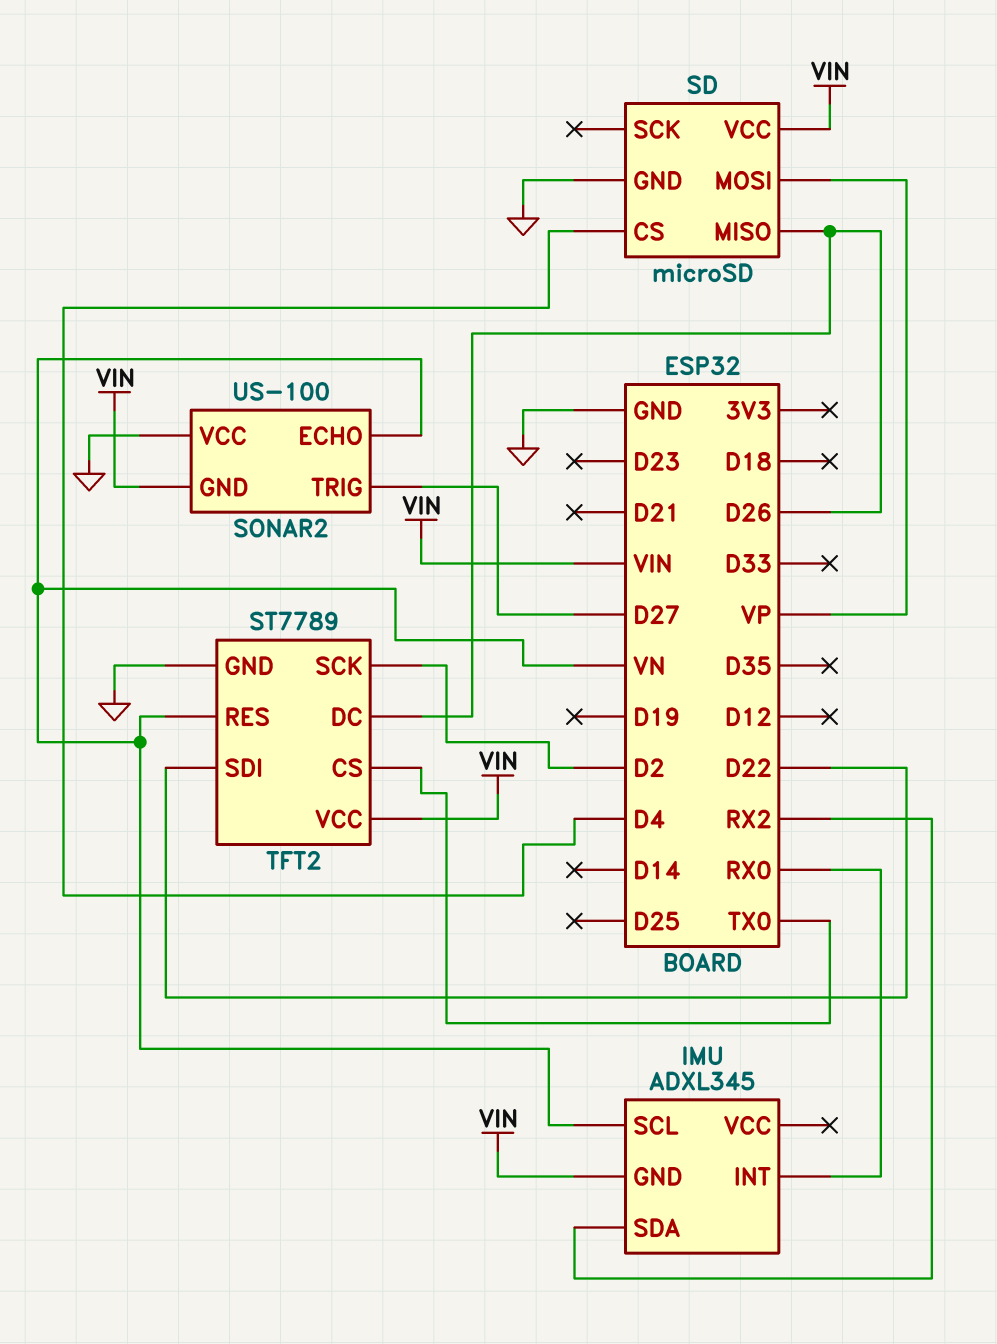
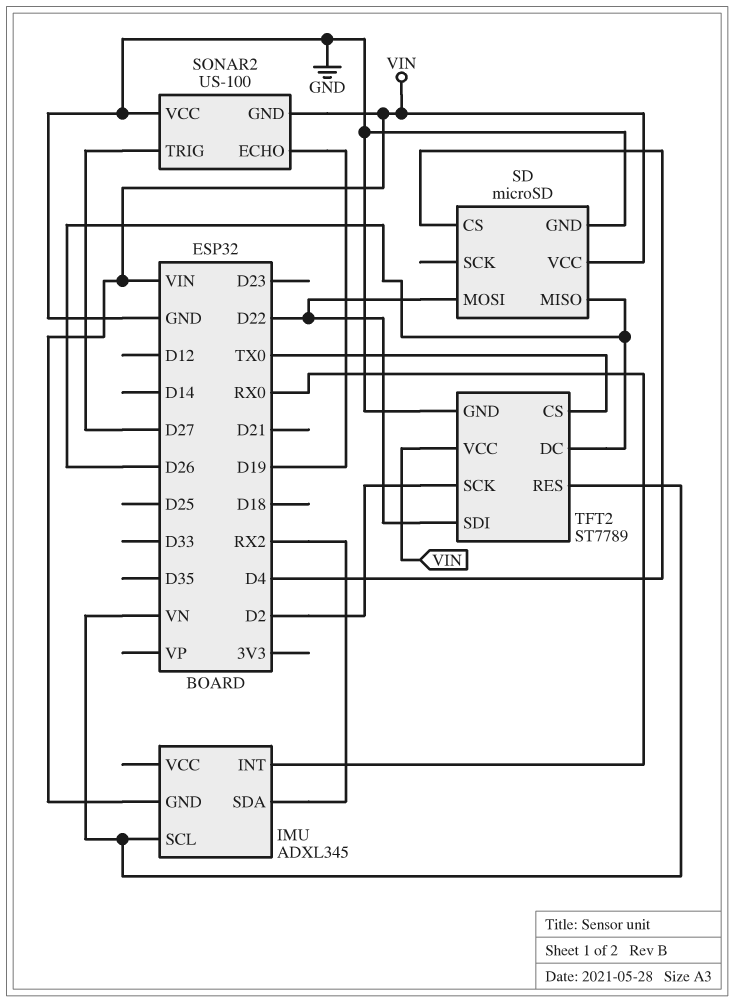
SD pin MOSI: VP -> D22
SONAR2 pin ECHO: VN -> D19

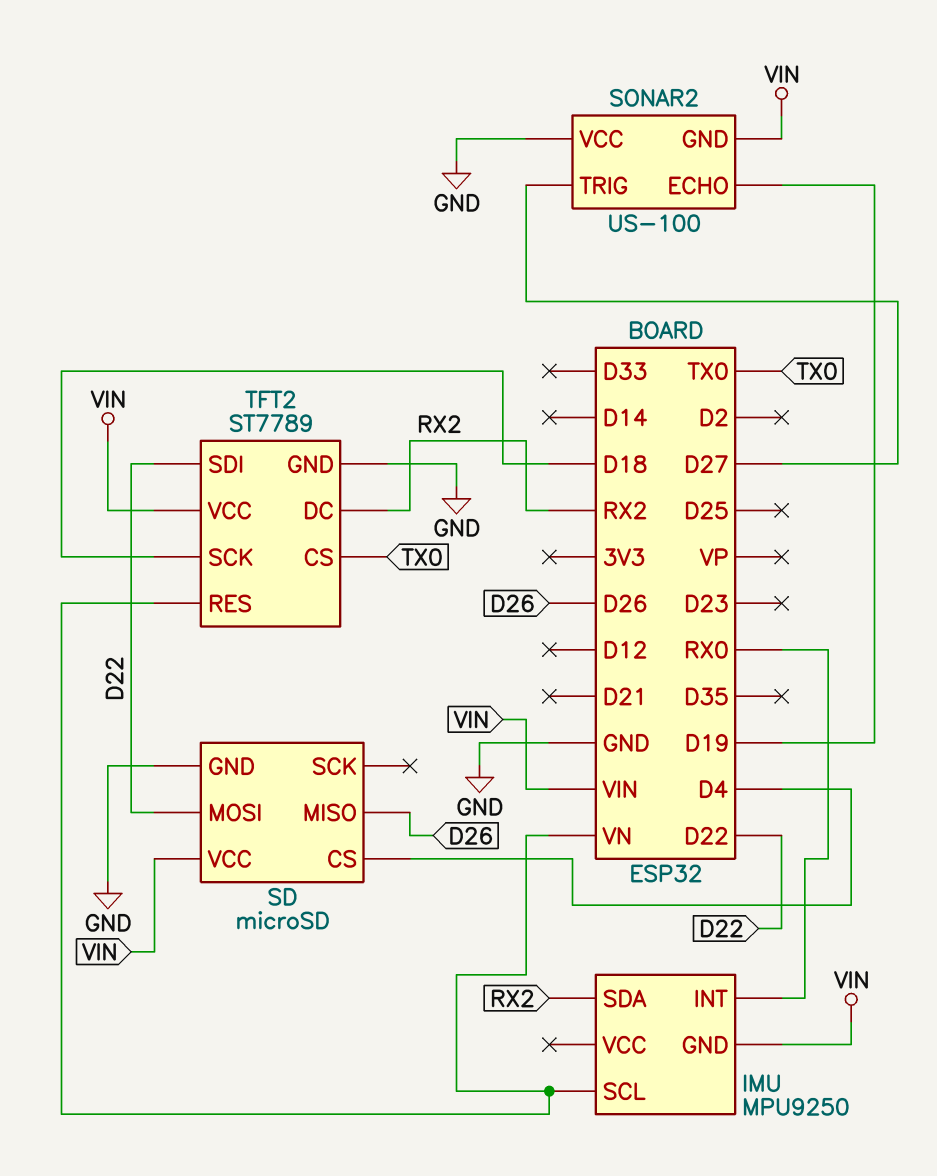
IMU: ADXL345 -> MPU9250
TFT2 pin DC: D26 -> RX2
TFT2 pin SCK: D2 -> D18

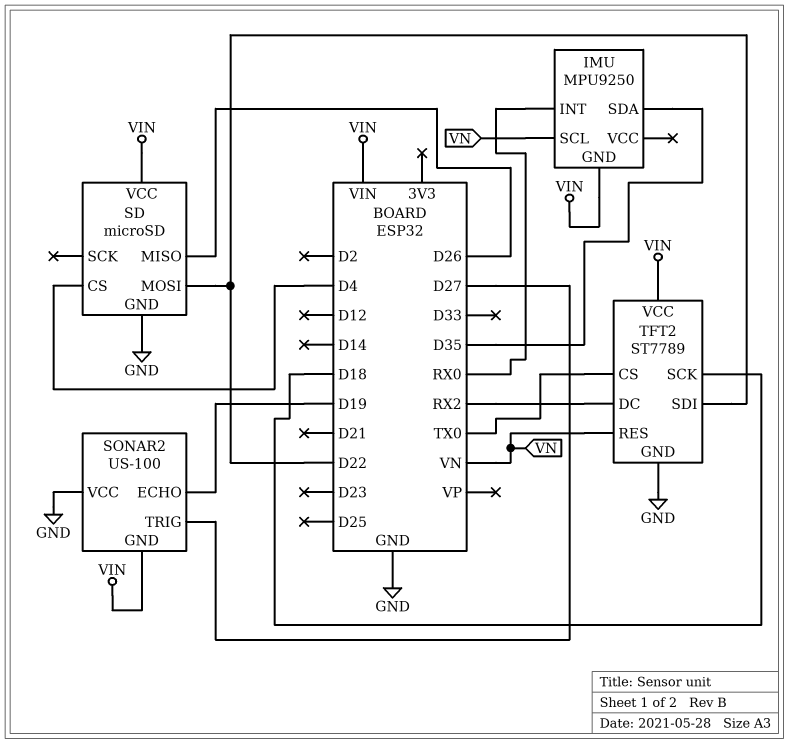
IMU pin SDA: RX2 -> D35

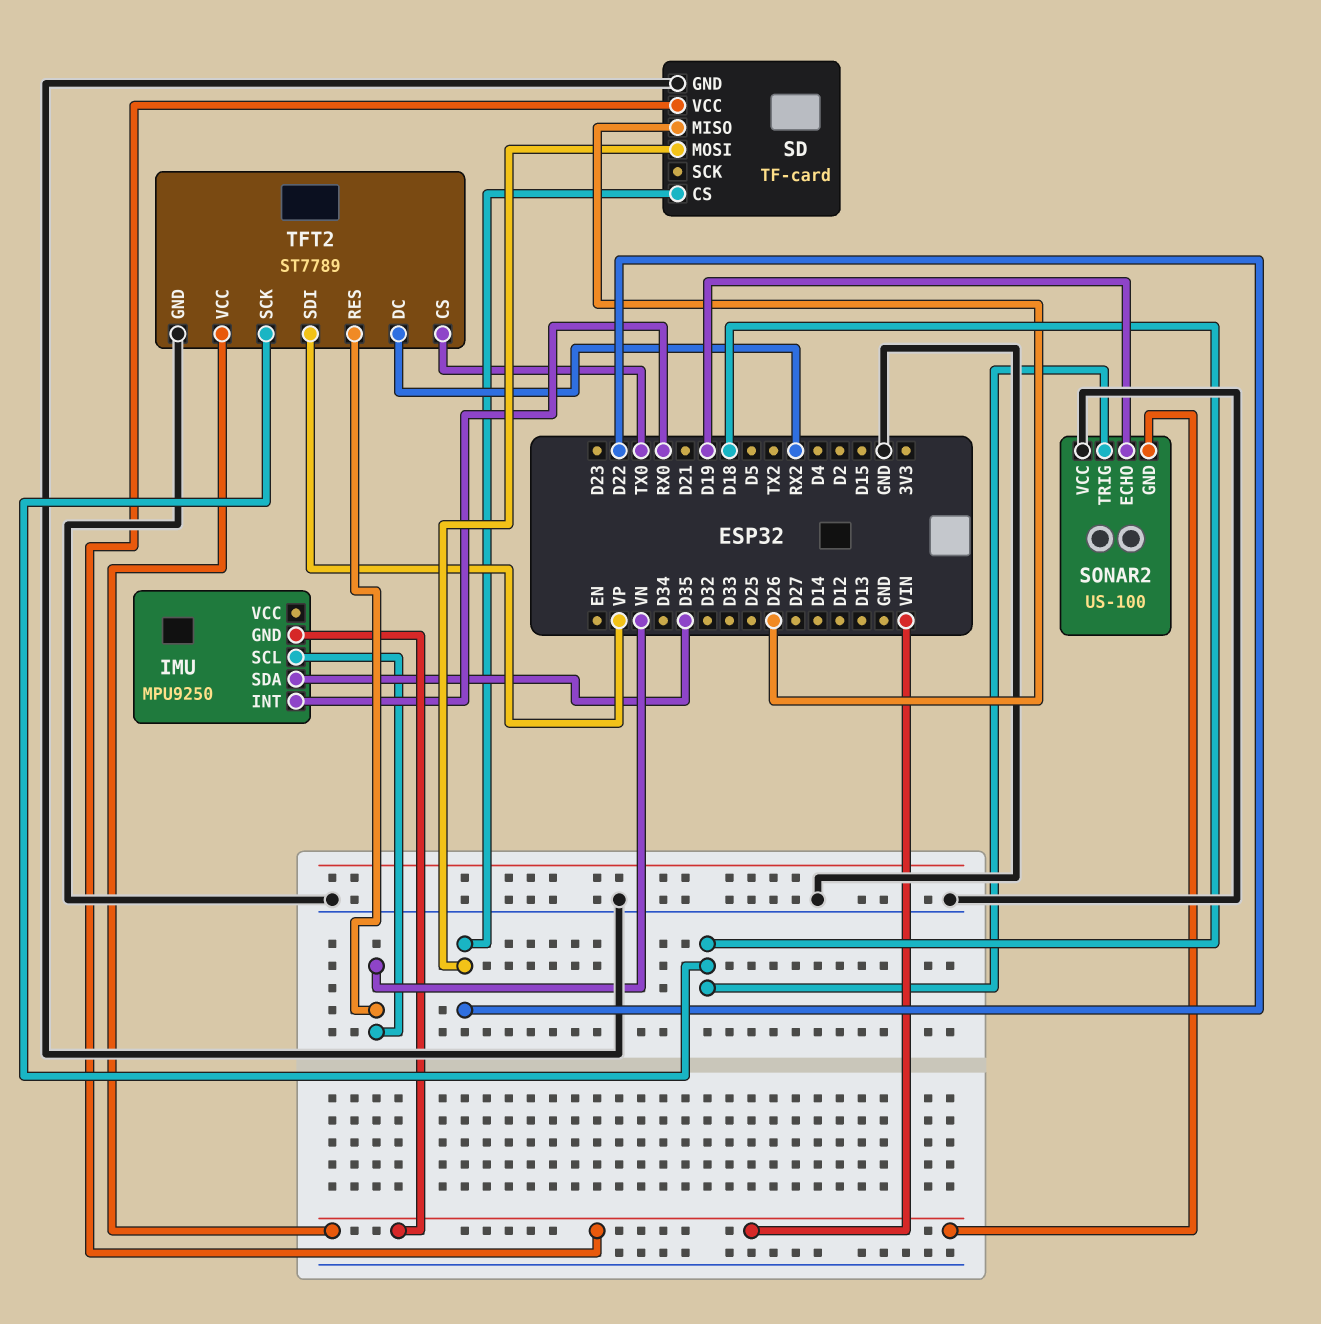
SD: microSD -> TF-card
SD pin CS: D4 -> D22
SONAR2 pin TRIG: D27 -> D18
TFT2 pin SDI: D22 -> VP

